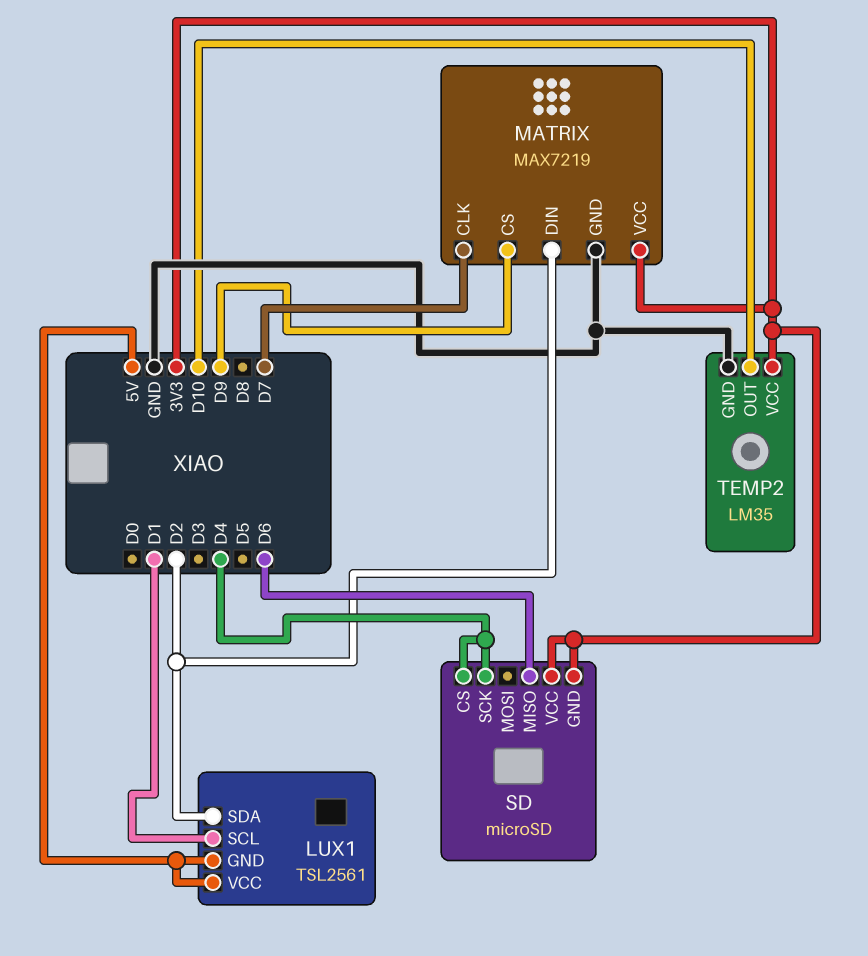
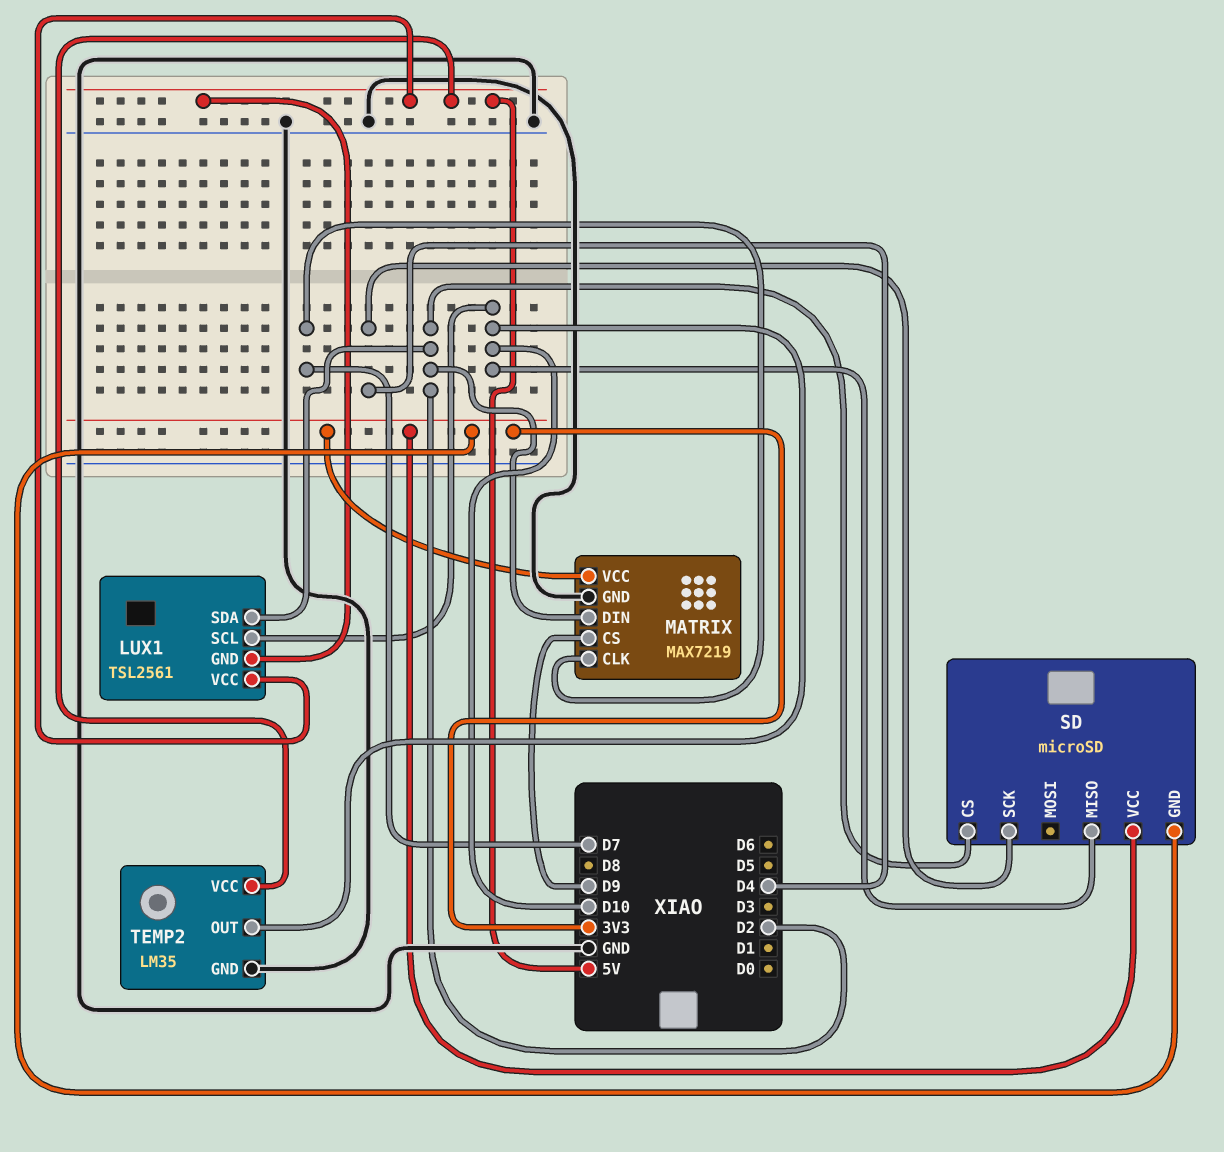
LUX1 pin SCL: D1 -> D10
SD pin CS: D4 -> D2
SD pin MISO: D6 -> D10
TEMP2 pin VCC: 3V3 -> 5V

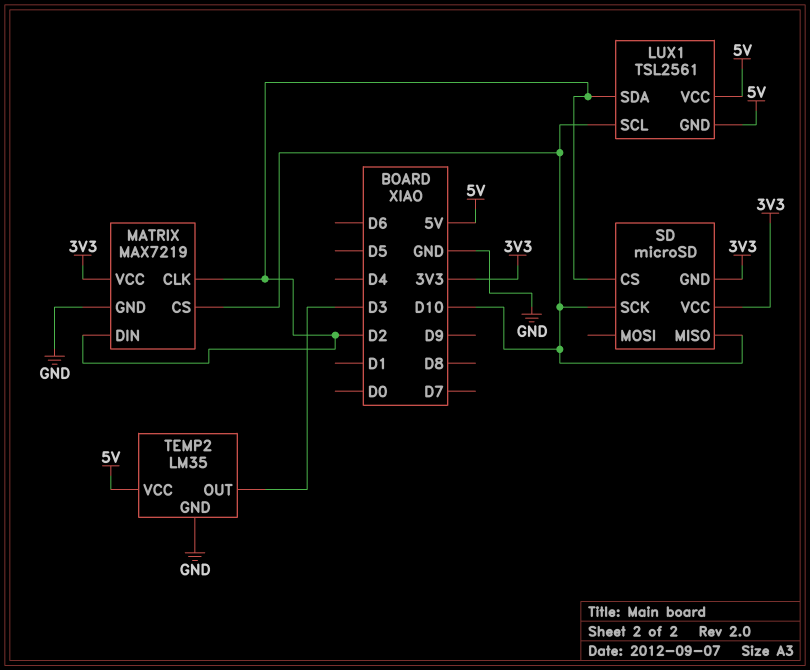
MATRIX pin CLK: D7 -> D2
MATRIX pin CS: D9 -> D10
SD pin SCK: D4 -> D10
TEMP2 pin OUT: D10 -> D3

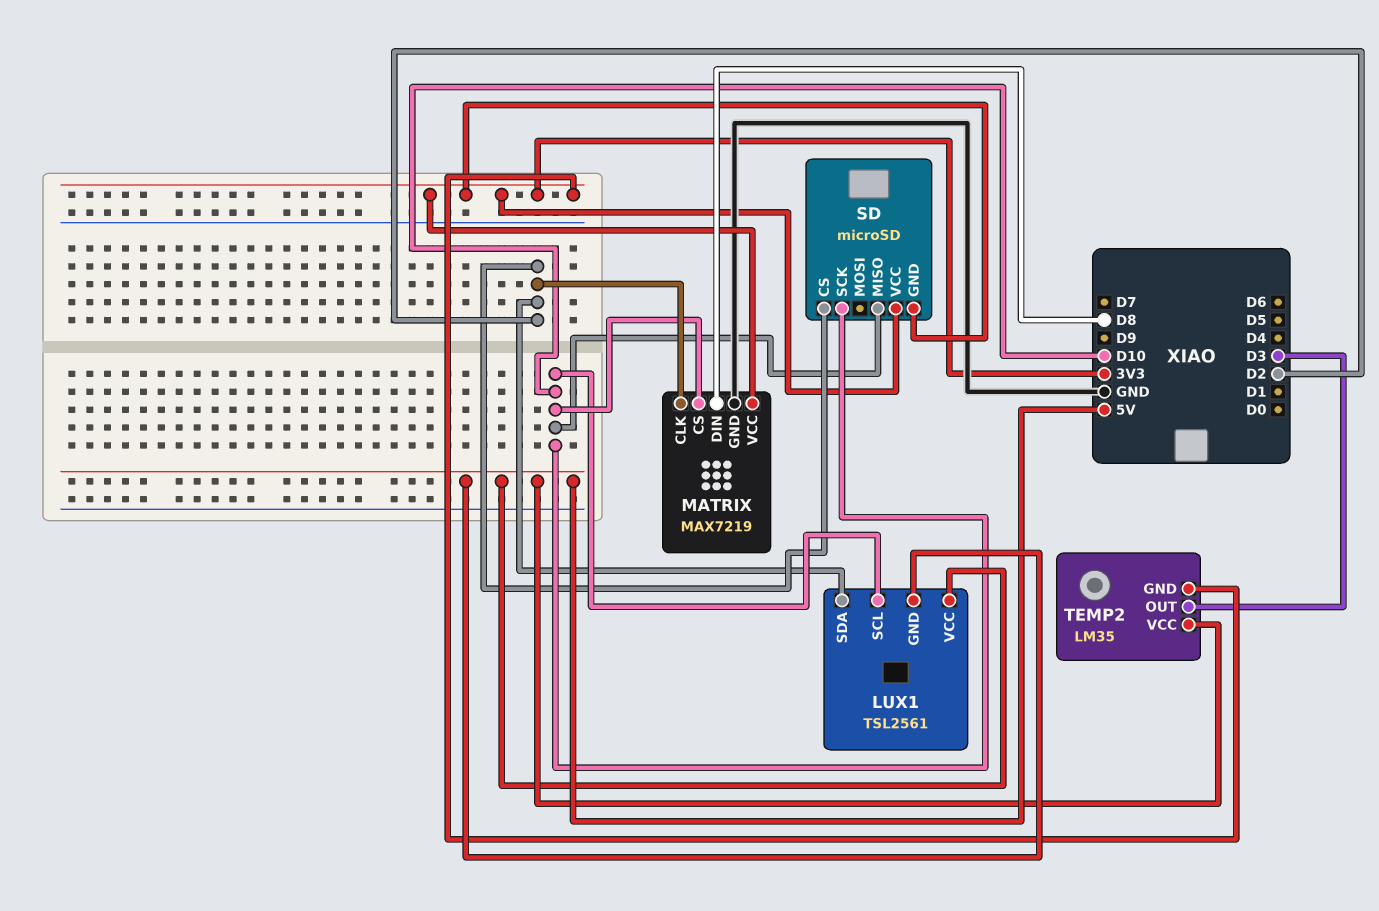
MATRIX pin DIN: D2 -> D8
TEMP2 pin GND: GND -> 3V3

